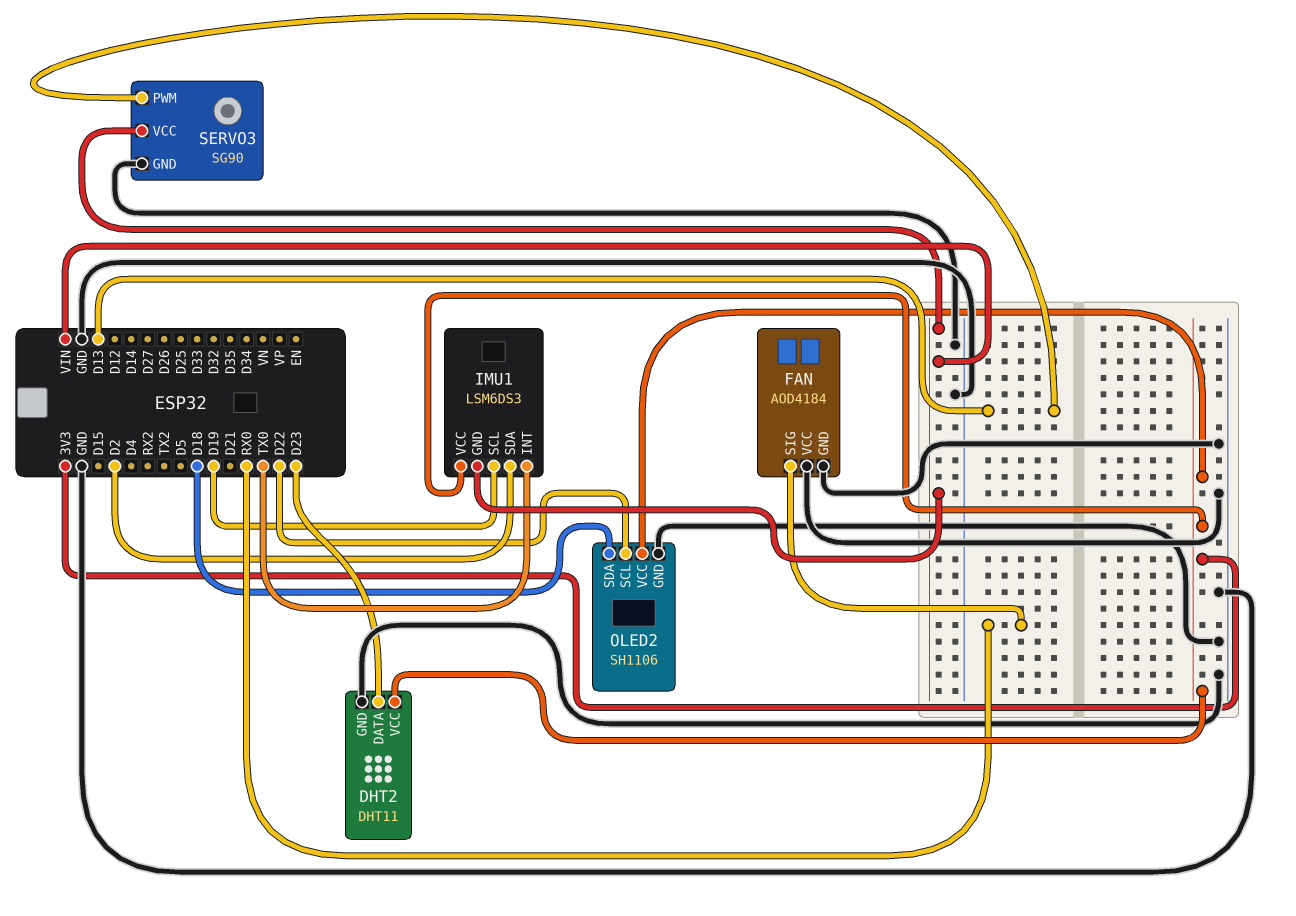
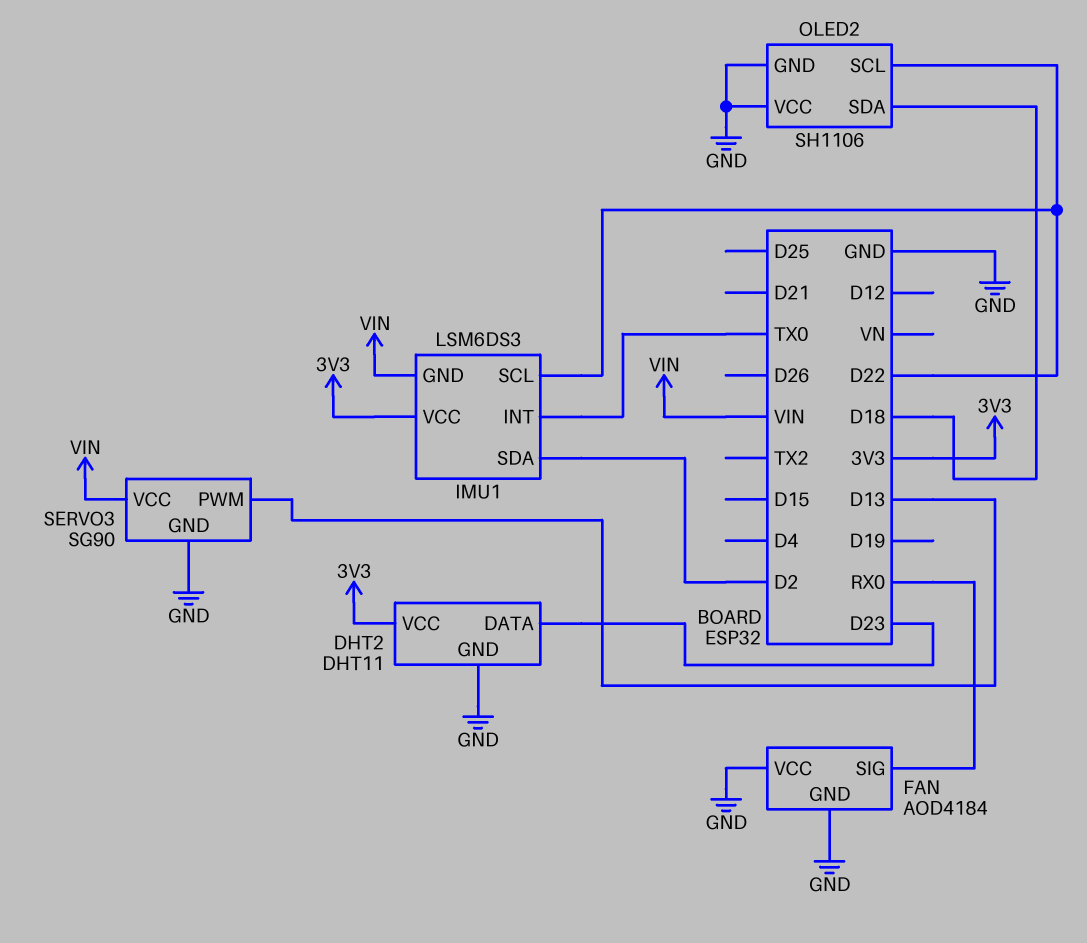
IMU1 pin SCL: D19 -> D22
OLED2 pin VCC: 3V3 -> GND

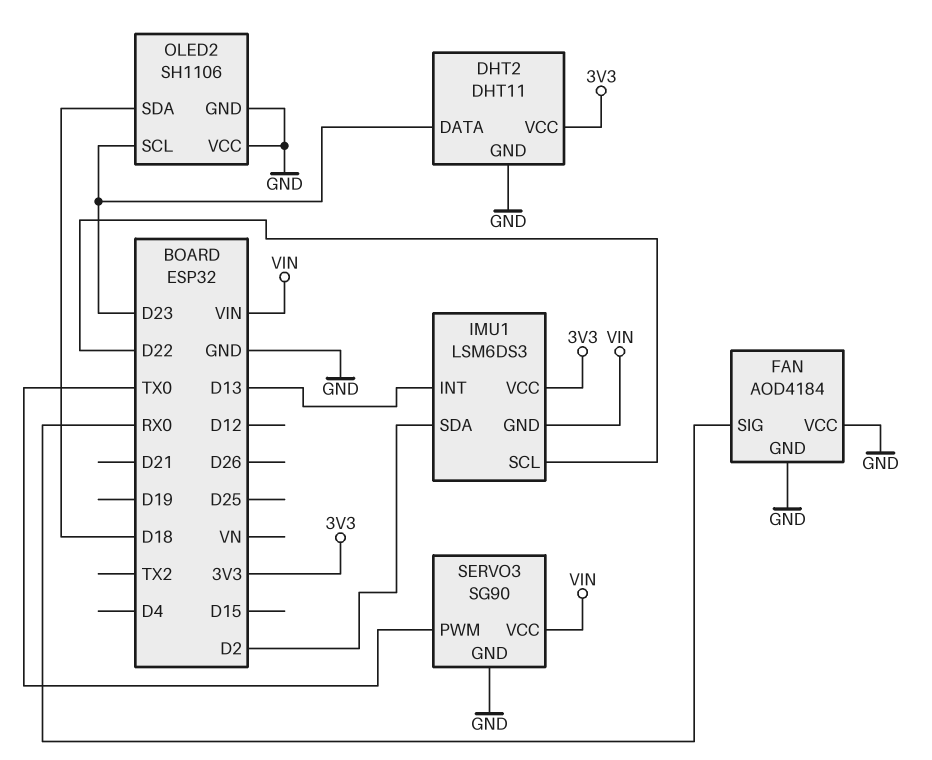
IMU1 pin INT: TX0 -> D13
OLED2 pin SCL: D22 -> D23
SERVO3 pin PWM: D13 -> TX0

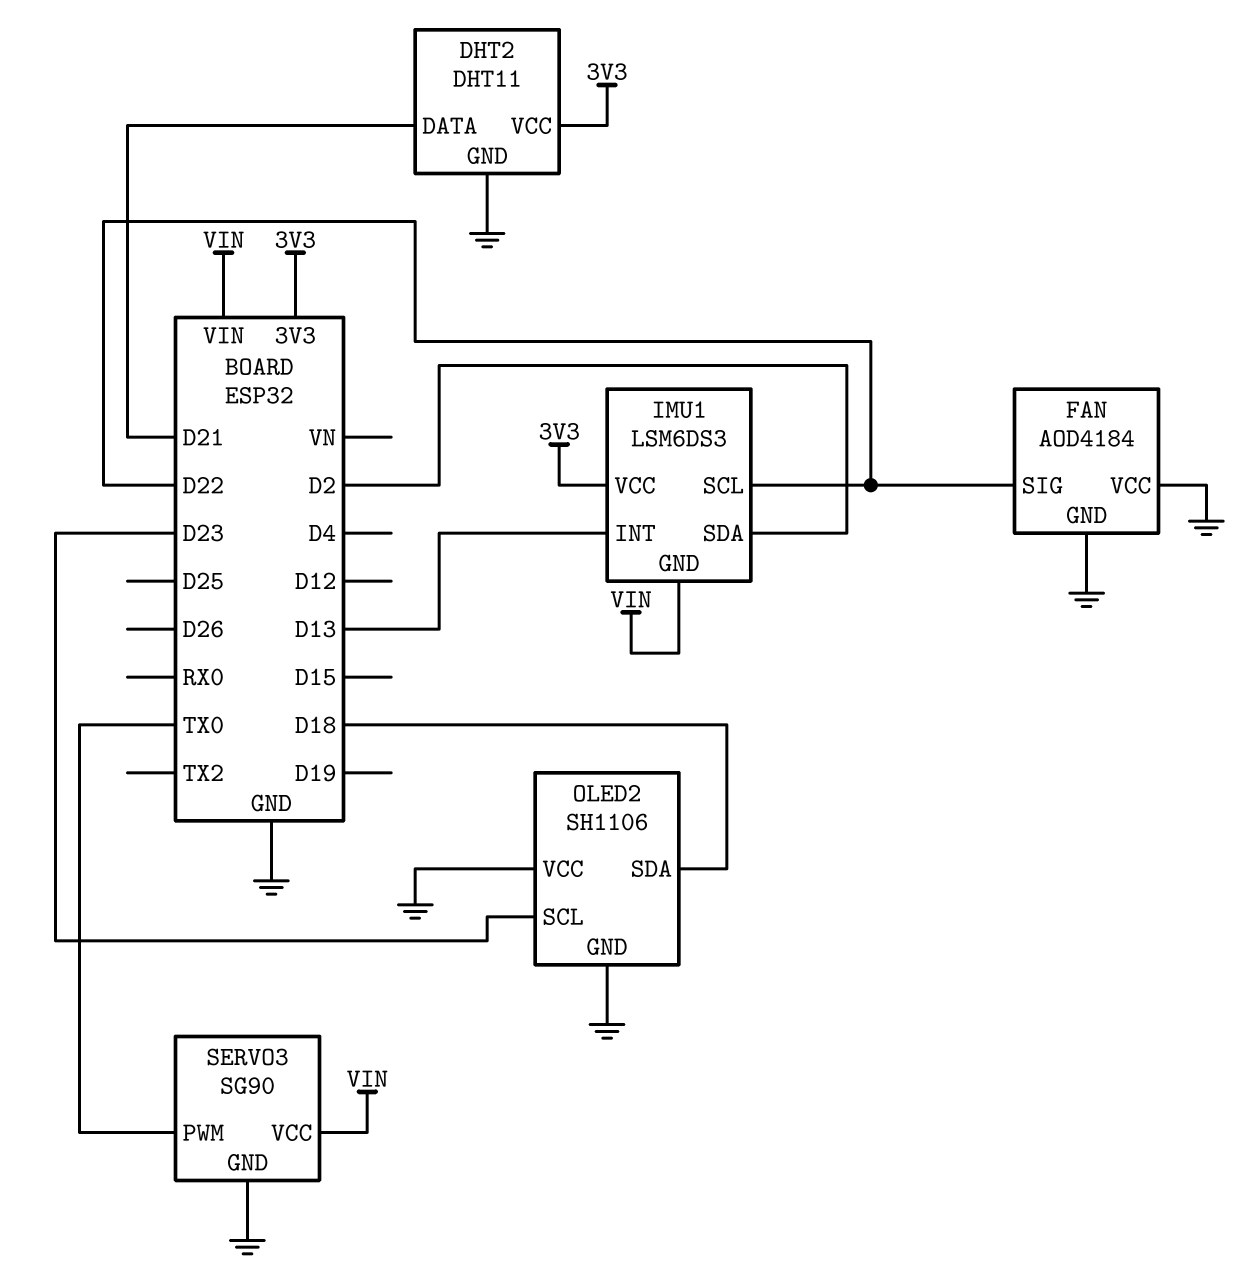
DHT2 pin DATA: D23 -> D21
FAN pin SIG: RX0 -> D22

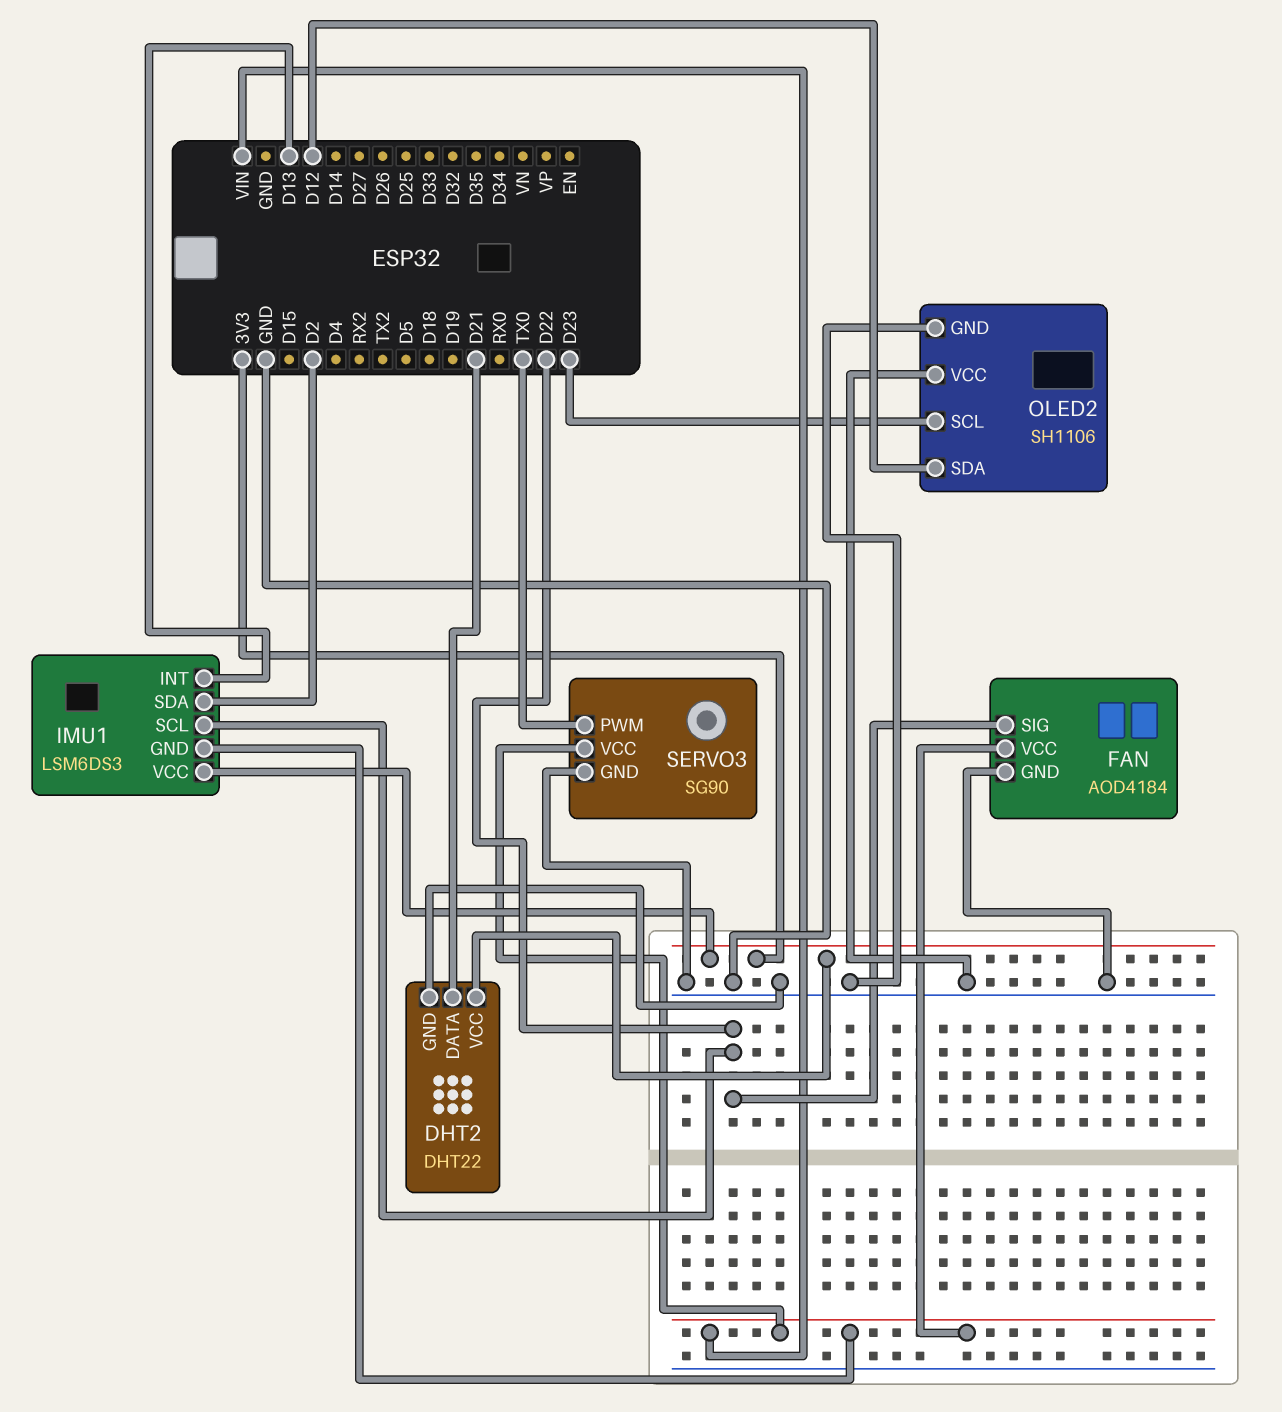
DHT2: DHT11 -> DHT22
FAN pin VCC: GND -> VIN
OLED2 pin SDA: D18 -> D12

